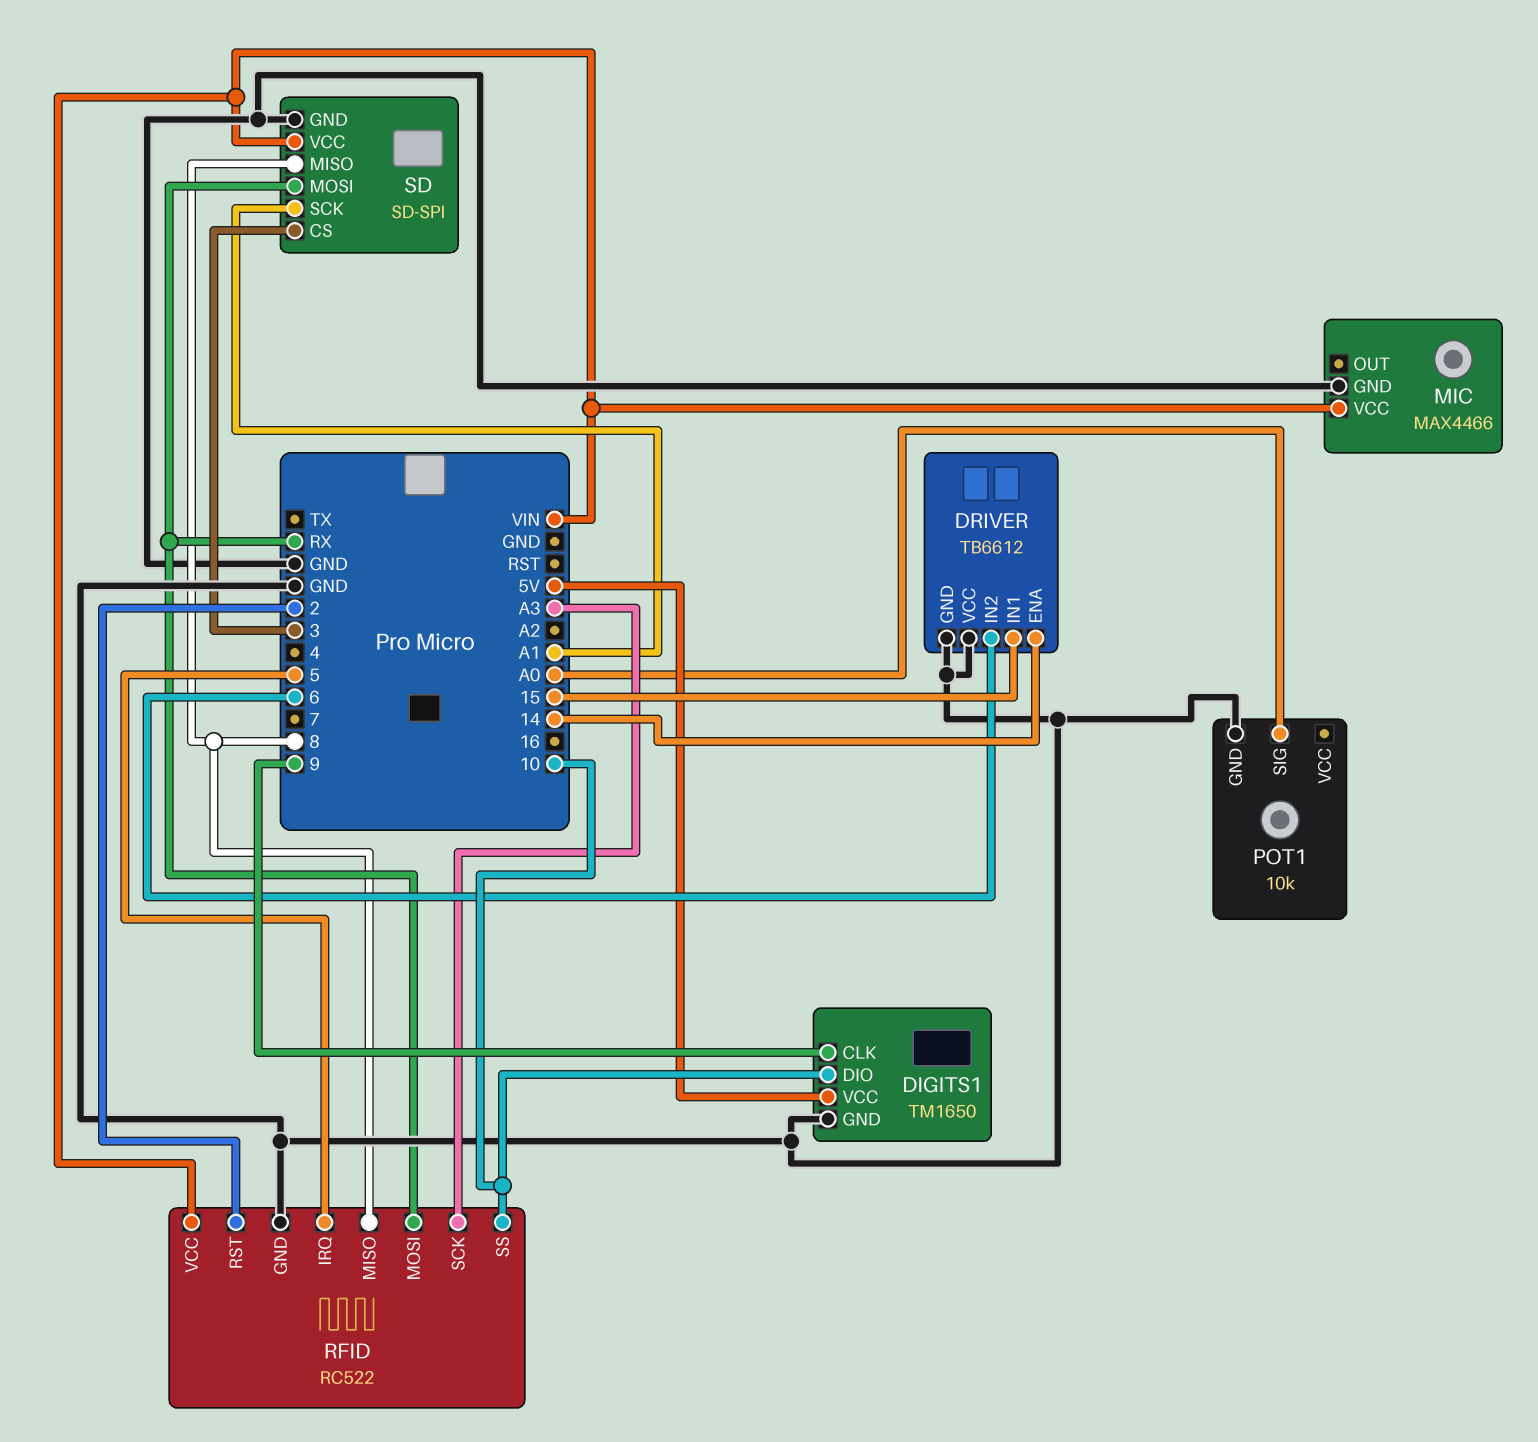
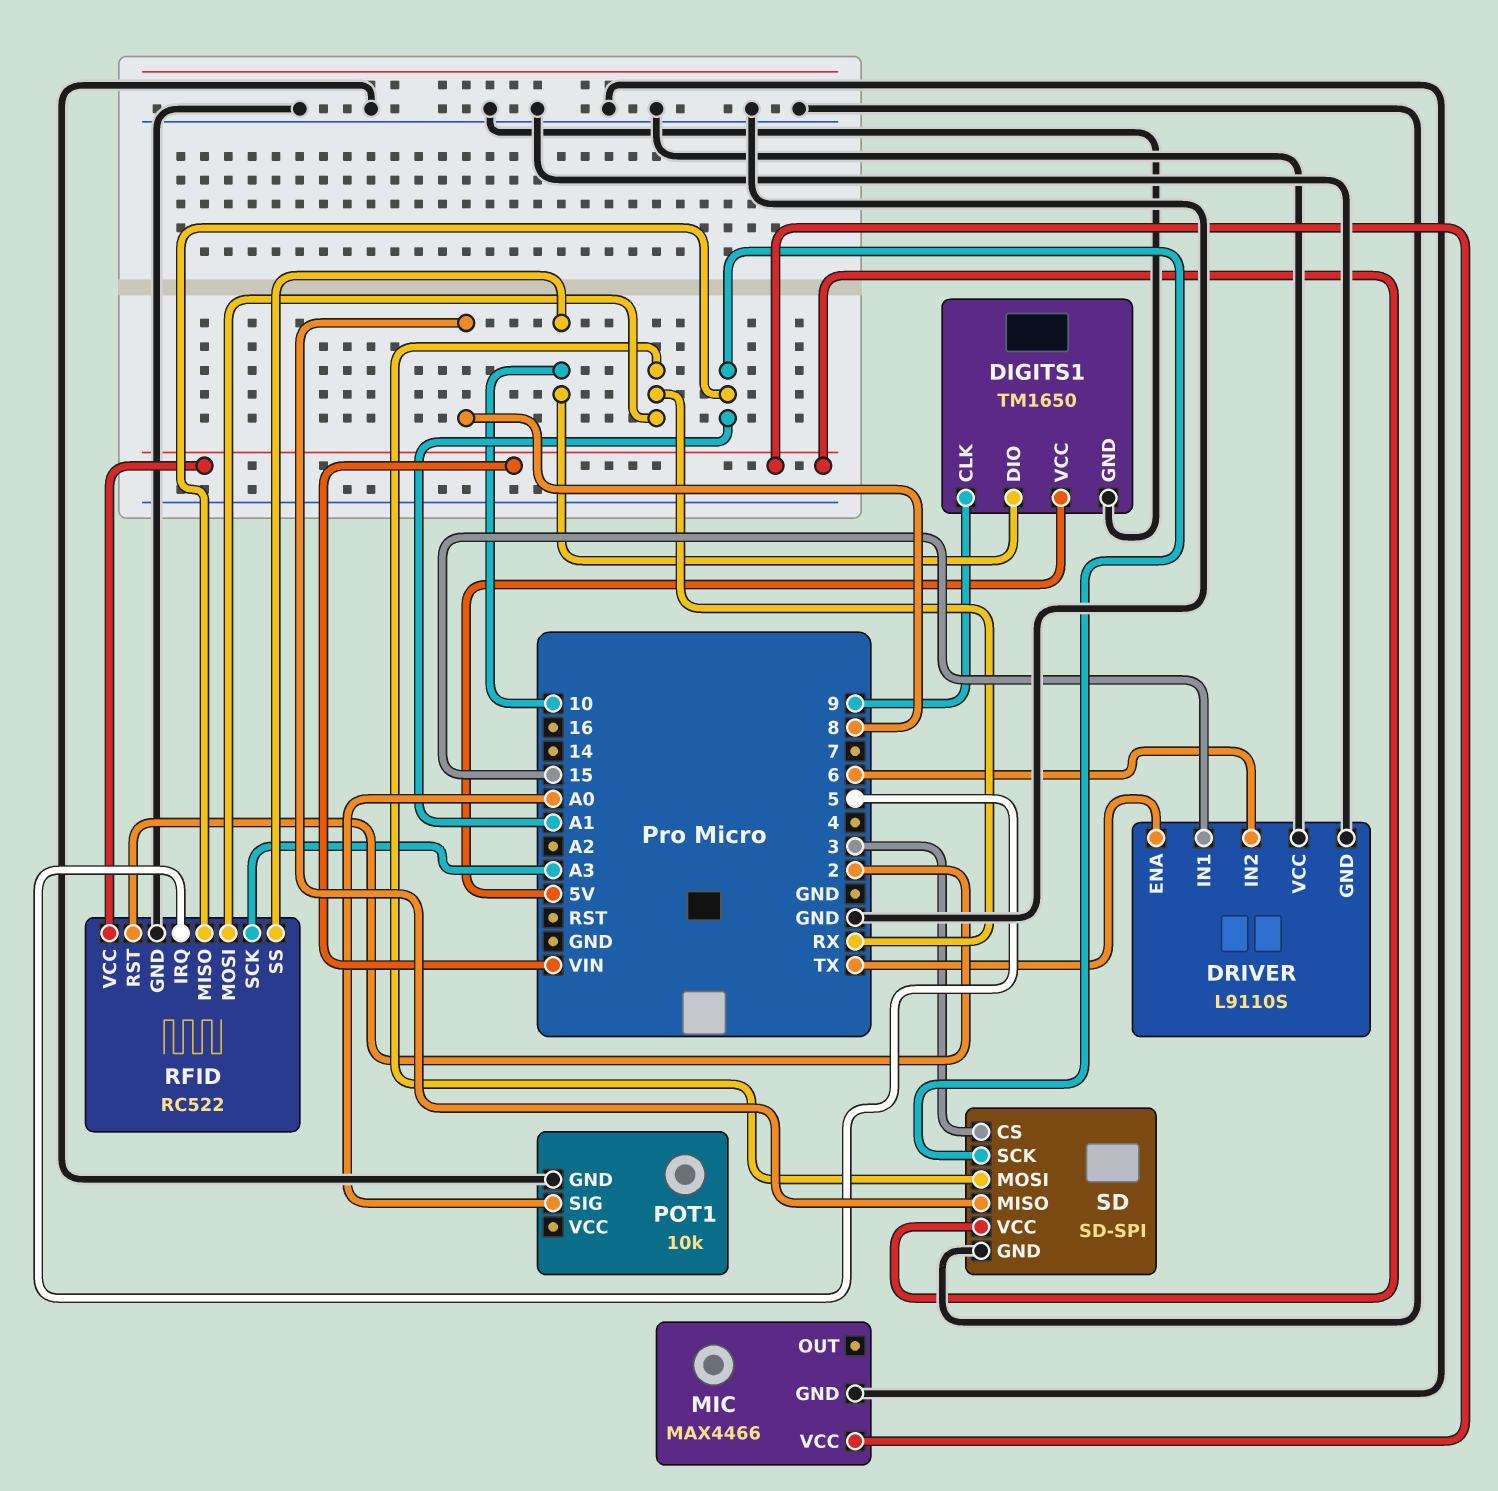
DRIVER: TB6612 -> L9110S
DRIVER pin ENA: 14 -> TX
RFID pin MISO: 8 -> A1

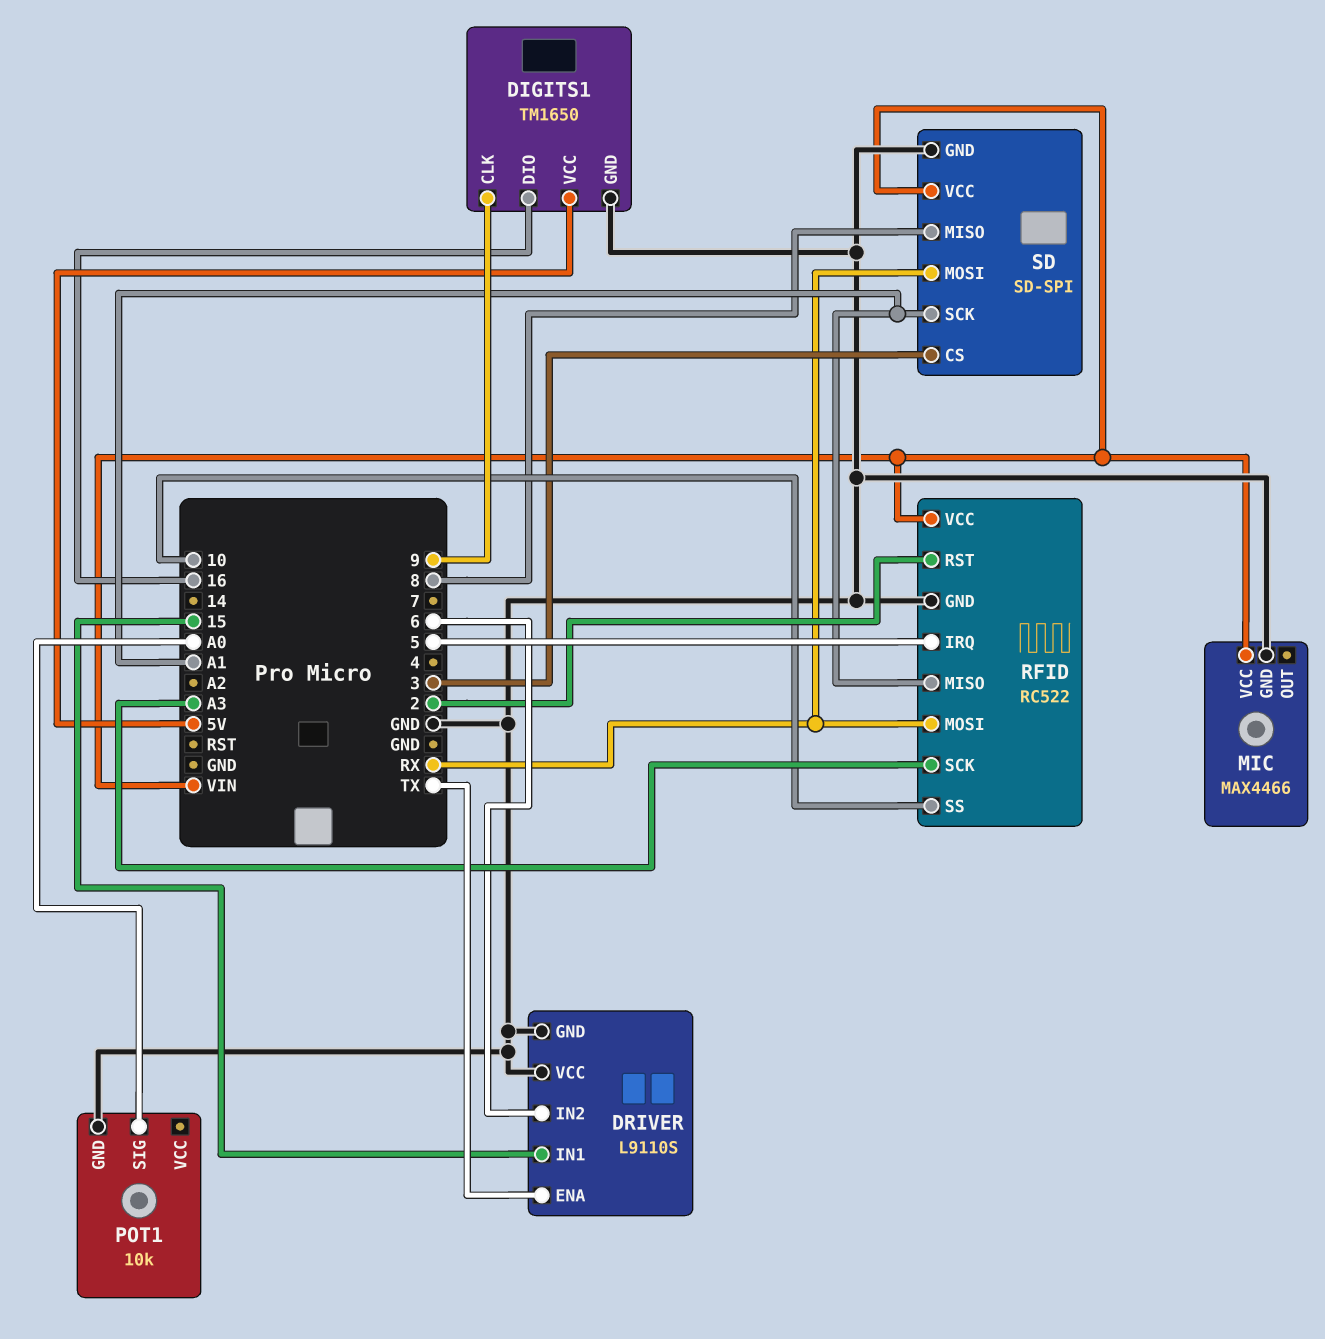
DIGITS1 pin DIO: 10 -> 16

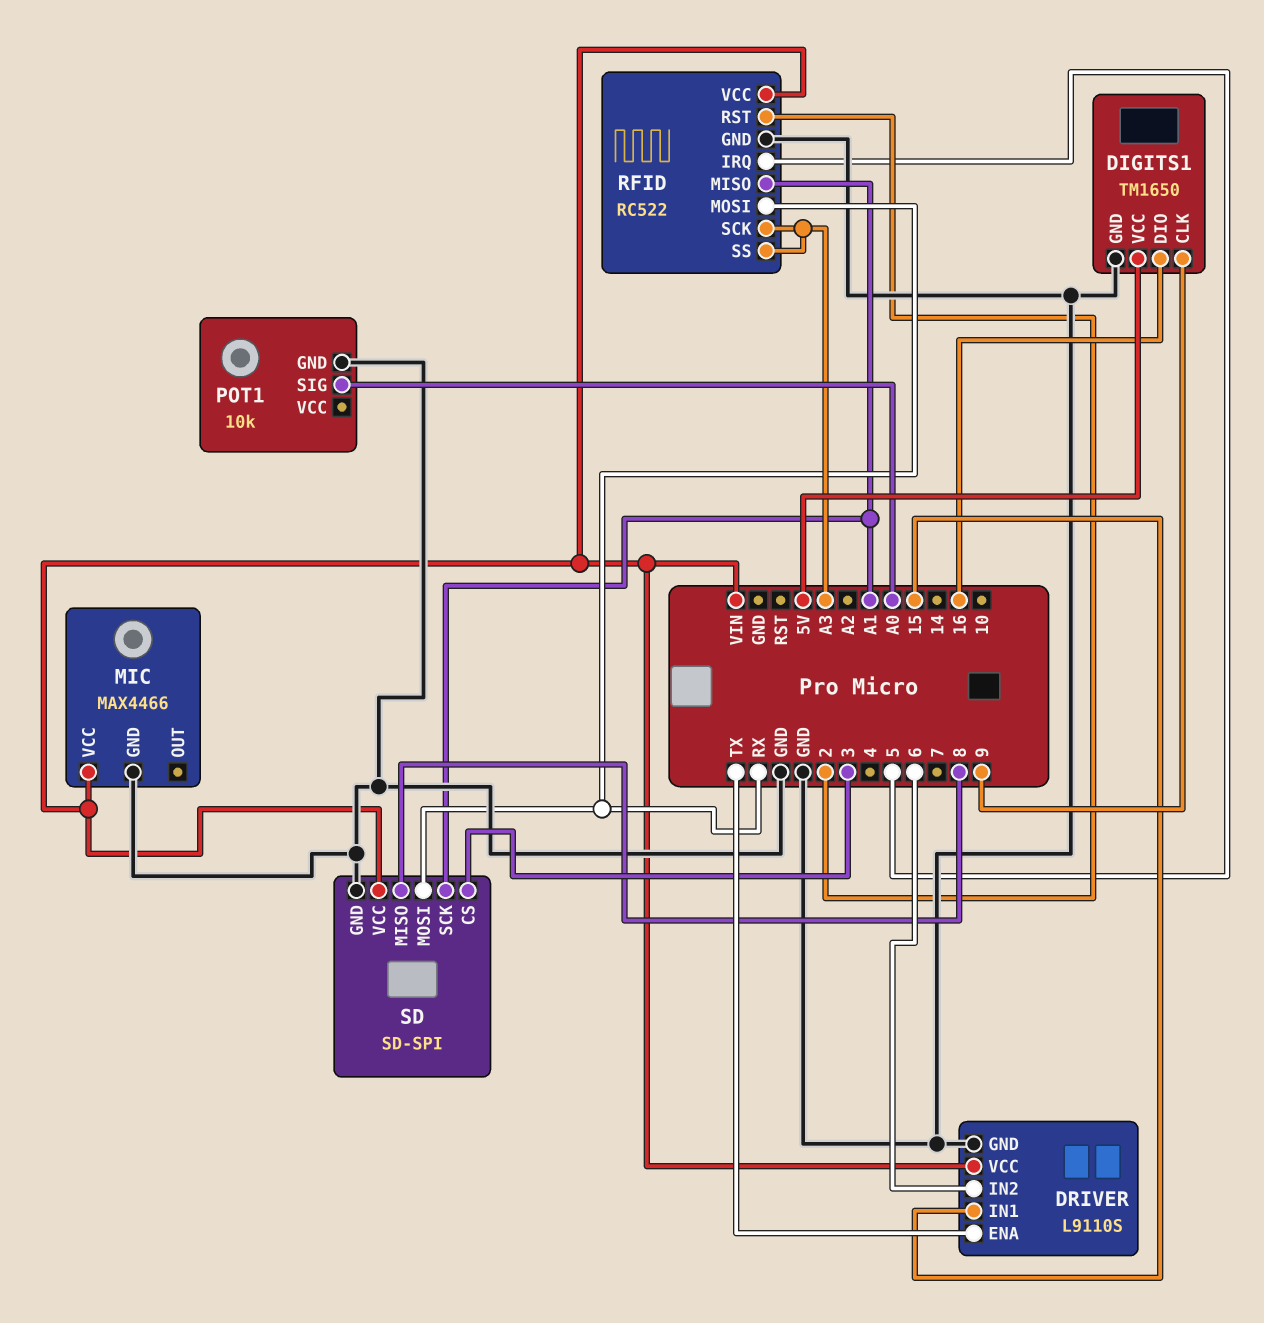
DRIVER pin VCC: GND -> VIN
RFID pin SS: 10 -> A3

